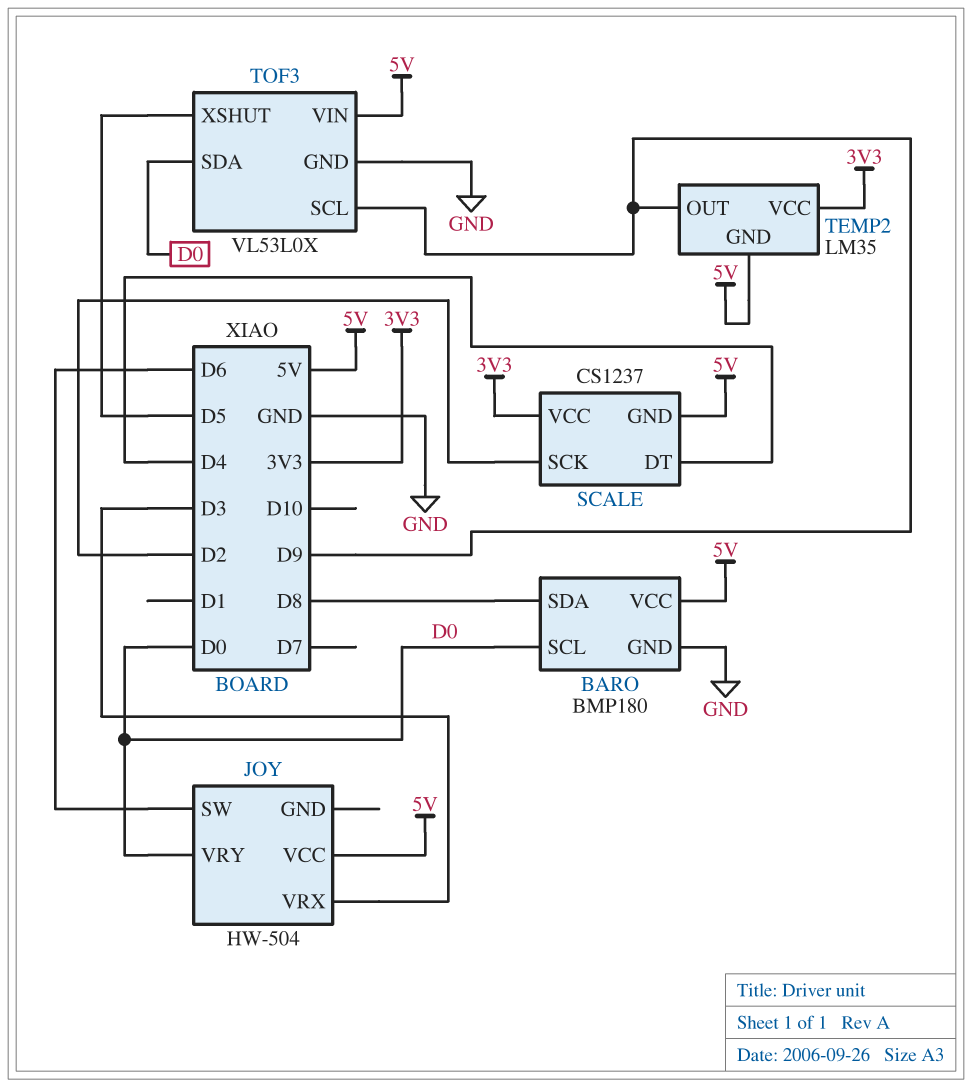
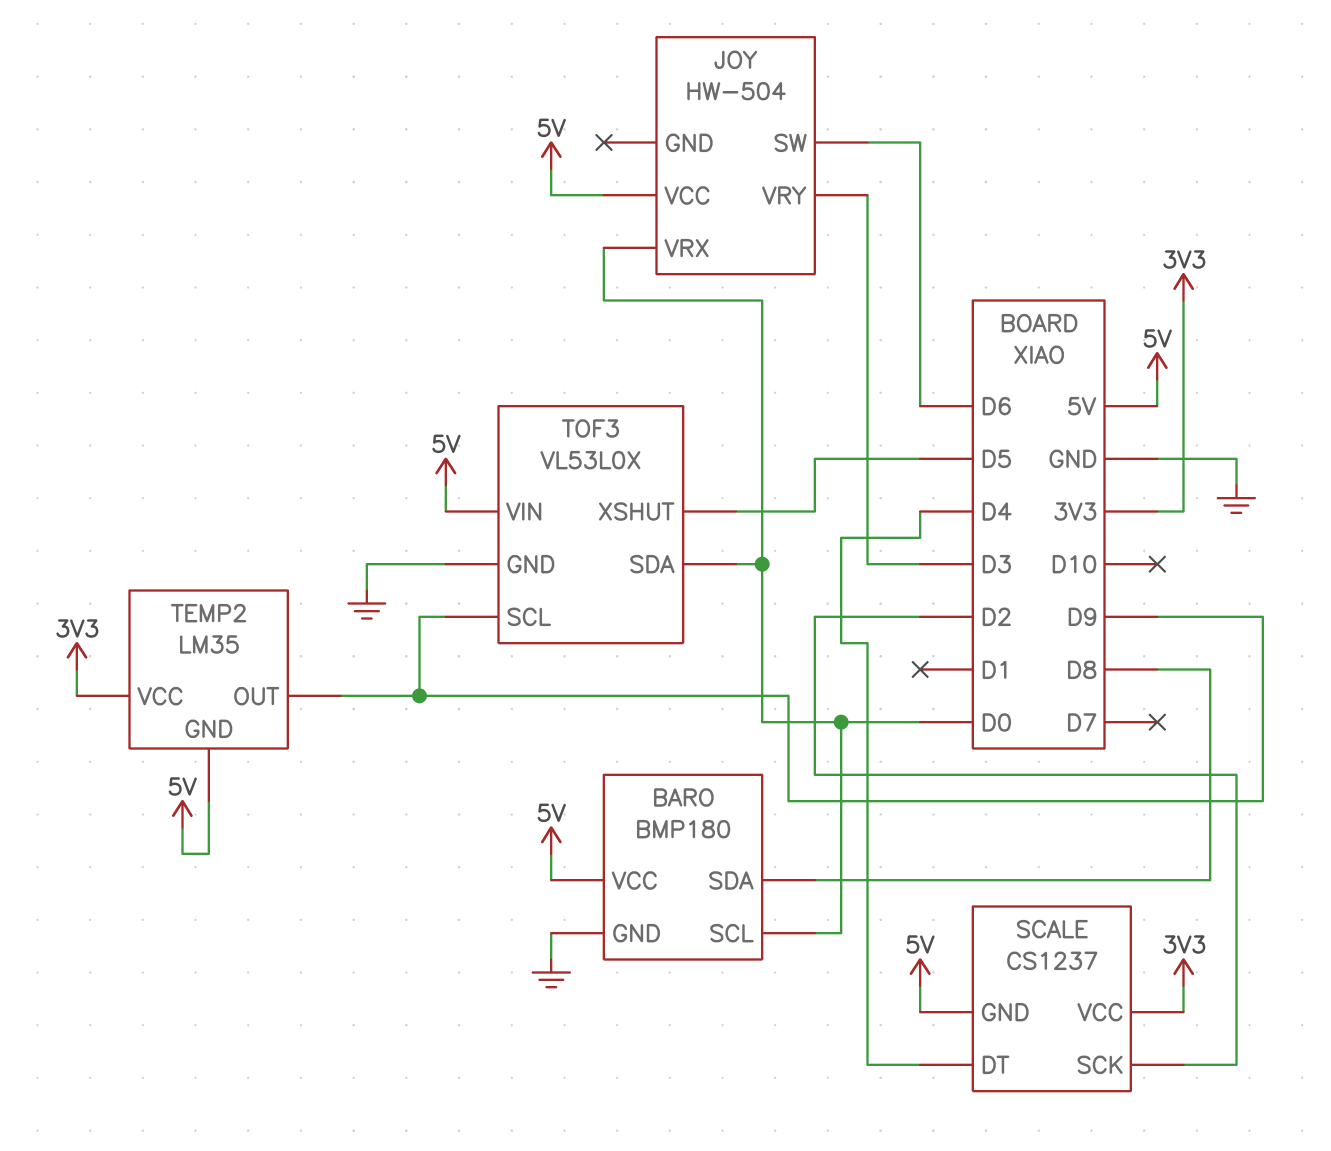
JOY pin VRX: D3 -> D0
JOY pin VRY: D0 -> D3

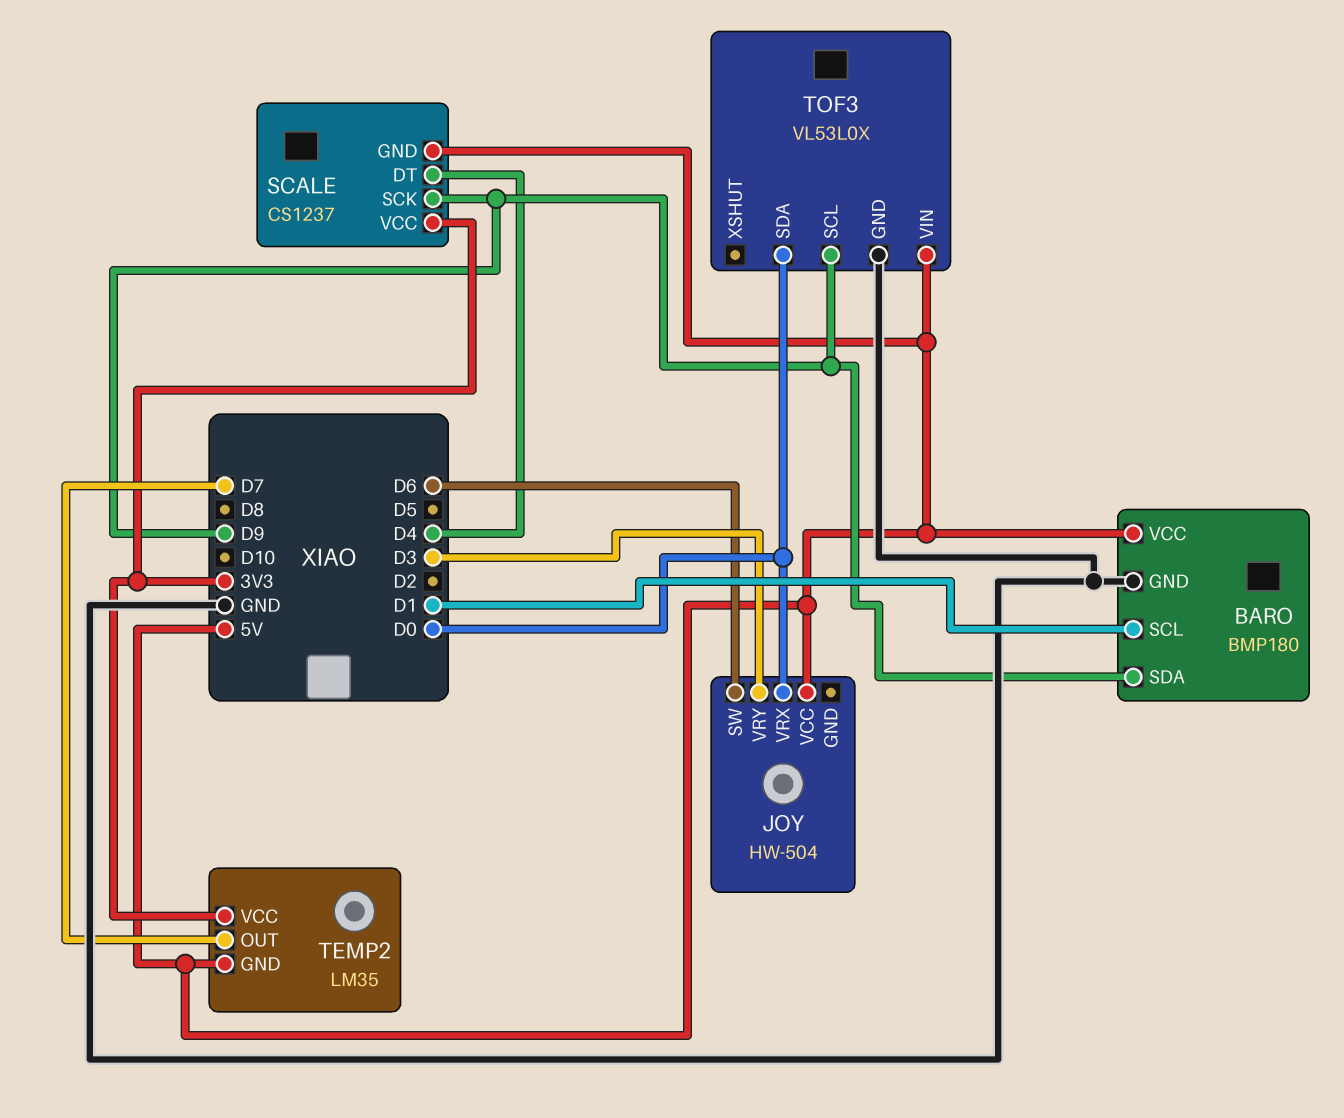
BARO pin SCL: D0 -> D1
BARO pin SDA: D8 -> D9
SCALE pin SCK: D2 -> D9
TEMP2 pin OUT: D9 -> D7
TOF3 pin XSHUT: D5 -> none

